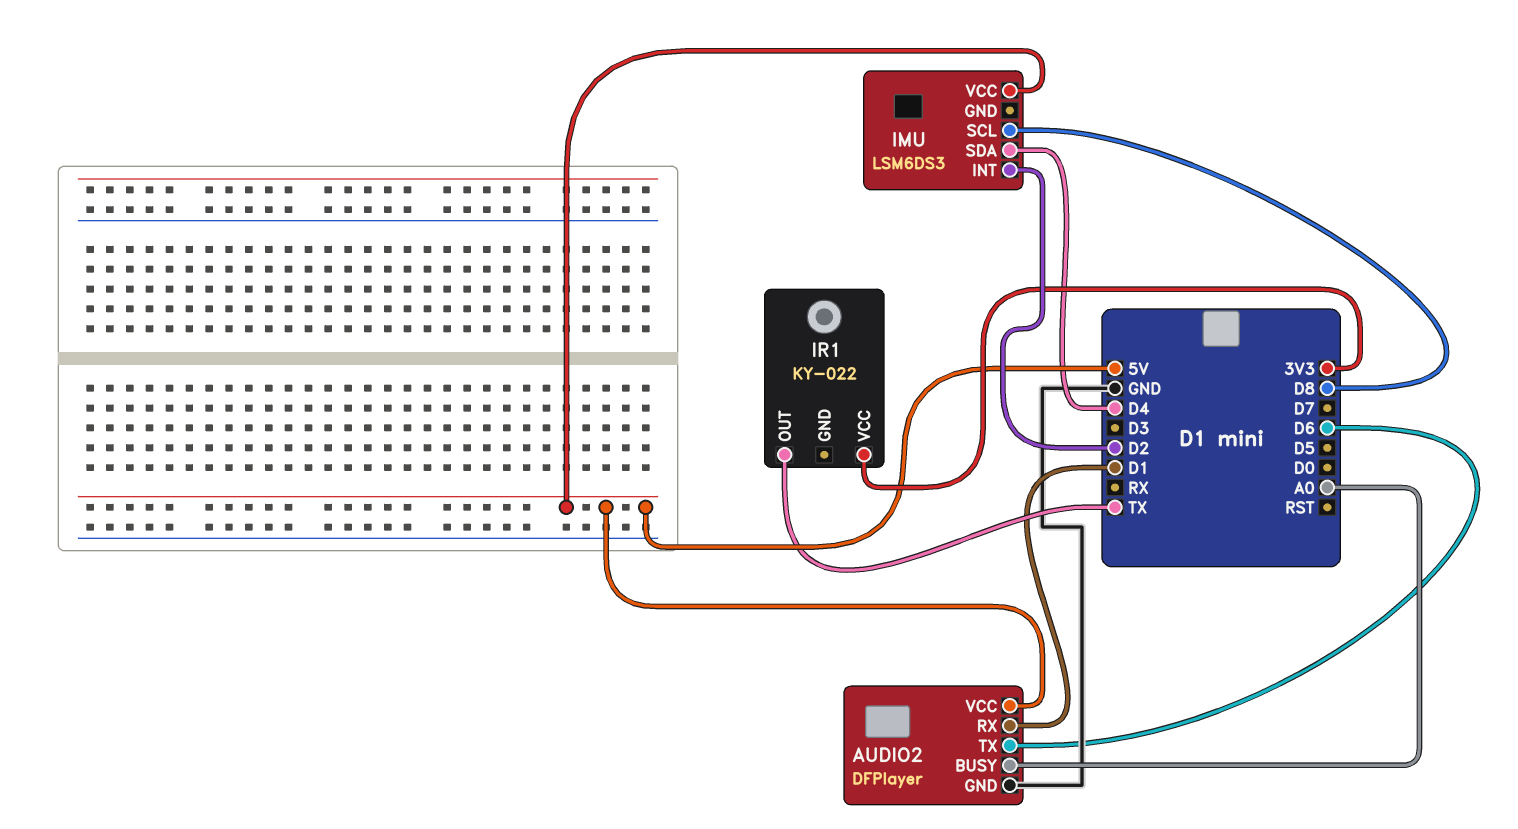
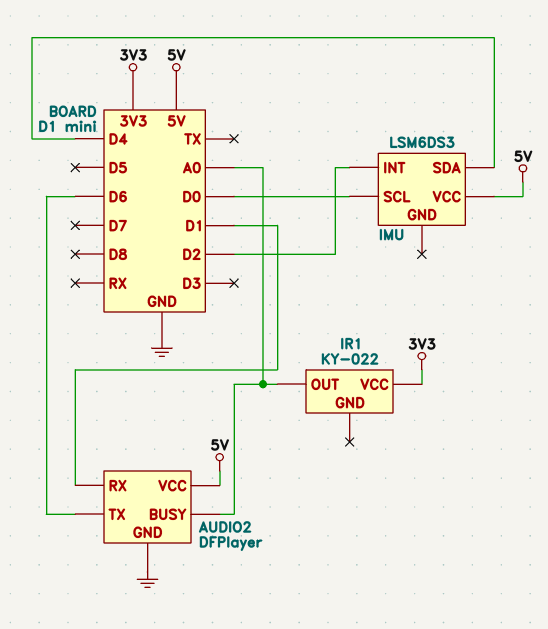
IMU pin SCL: D8 -> D0
IR1 pin OUT: TX -> A0

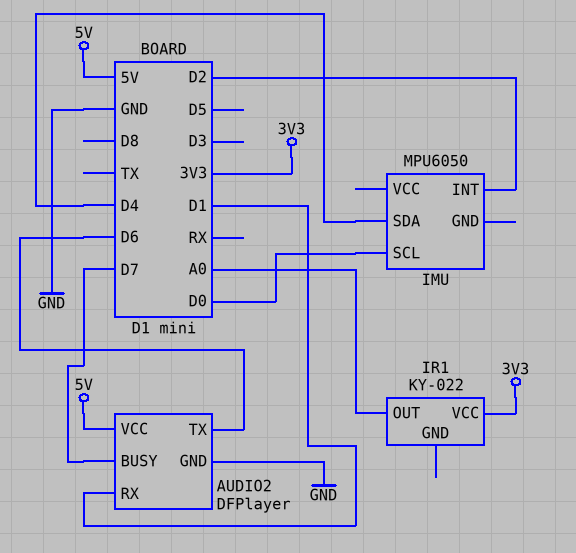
AUDIO2 pin BUSY: A0 -> D7
IMU: LSM6DS3 -> MPU6050
IMU pin VCC: 5V -> none

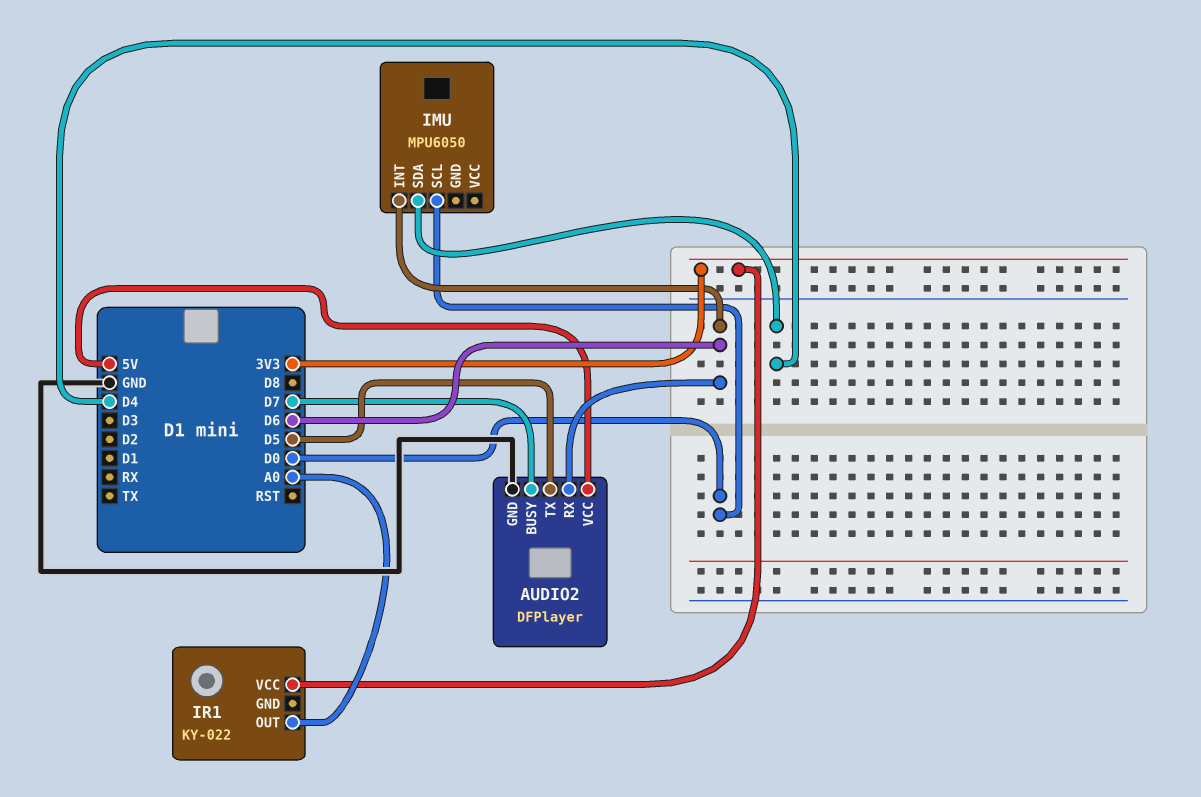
AUDIO2 pin RX: D1 -> D6
AUDIO2 pin TX: D6 -> D5
IMU pin INT: D2 -> D6

